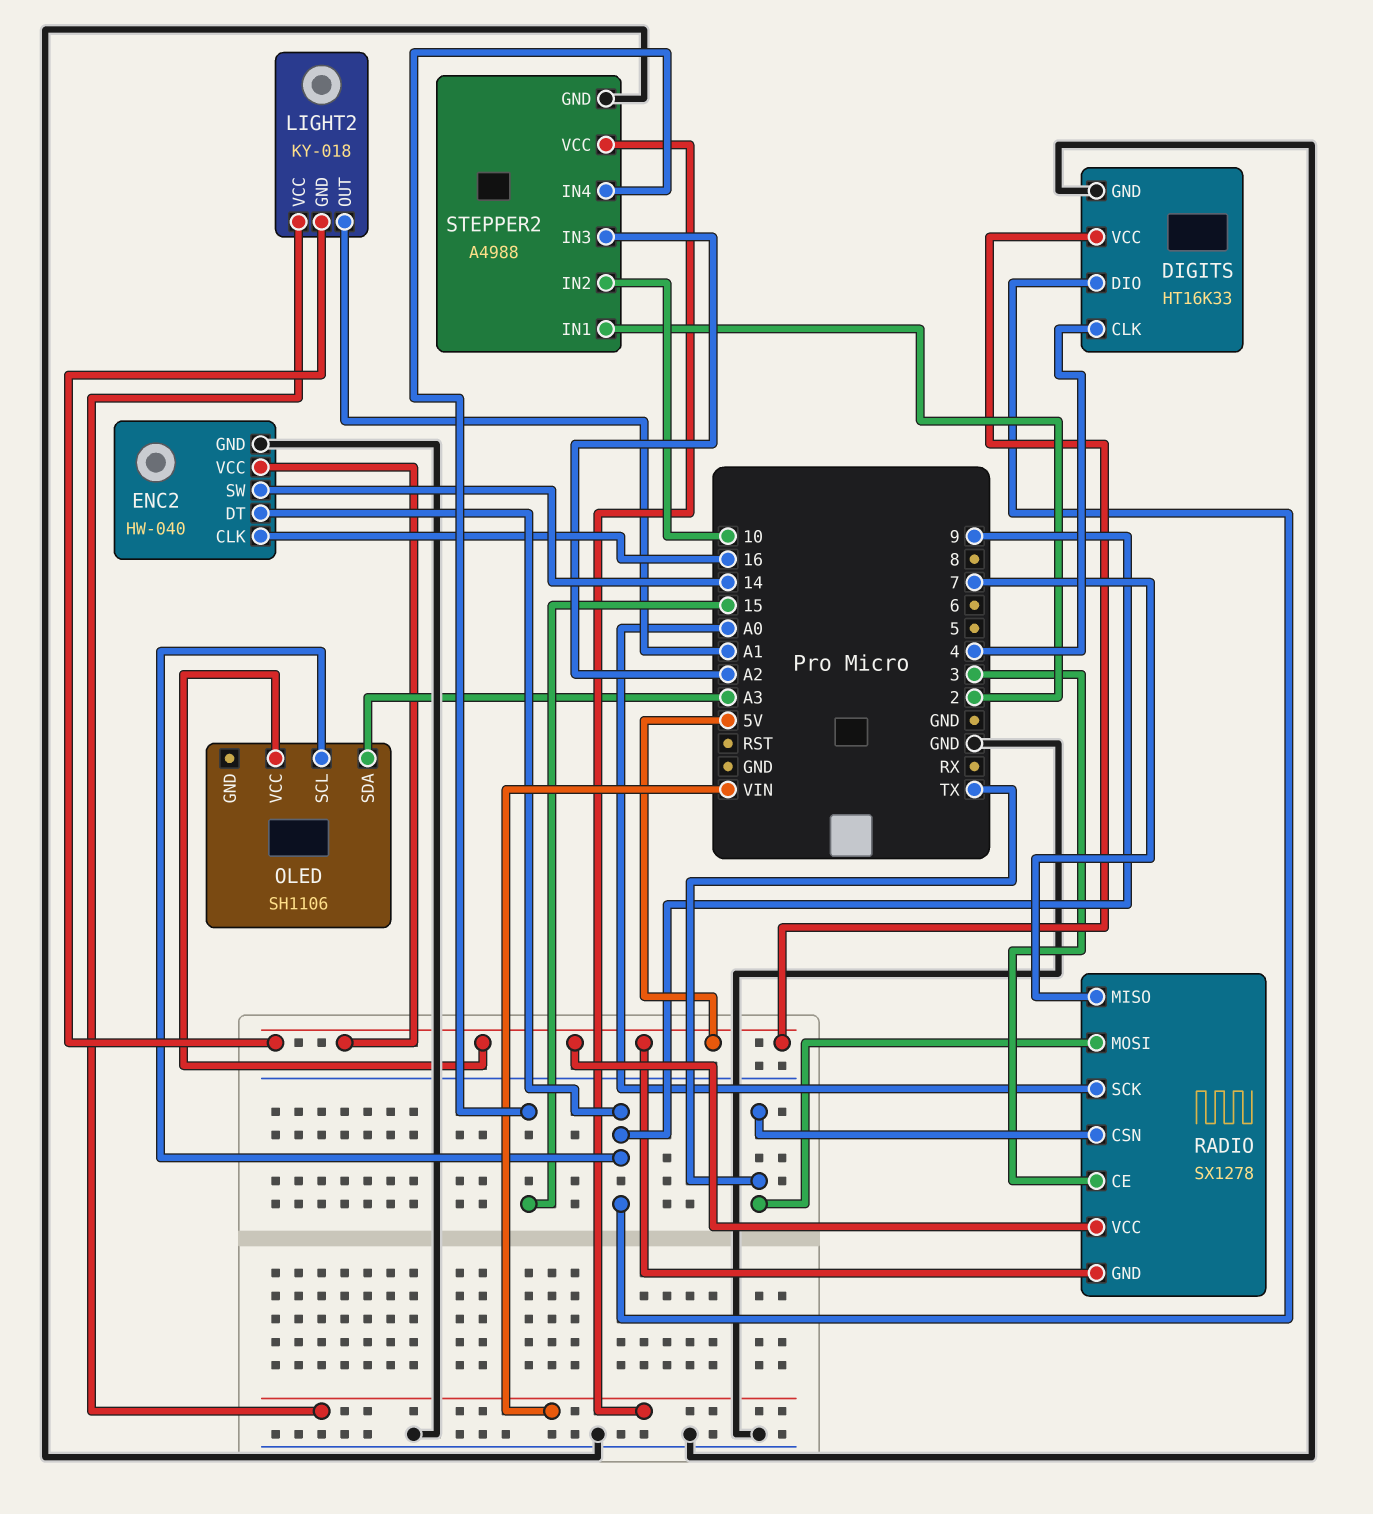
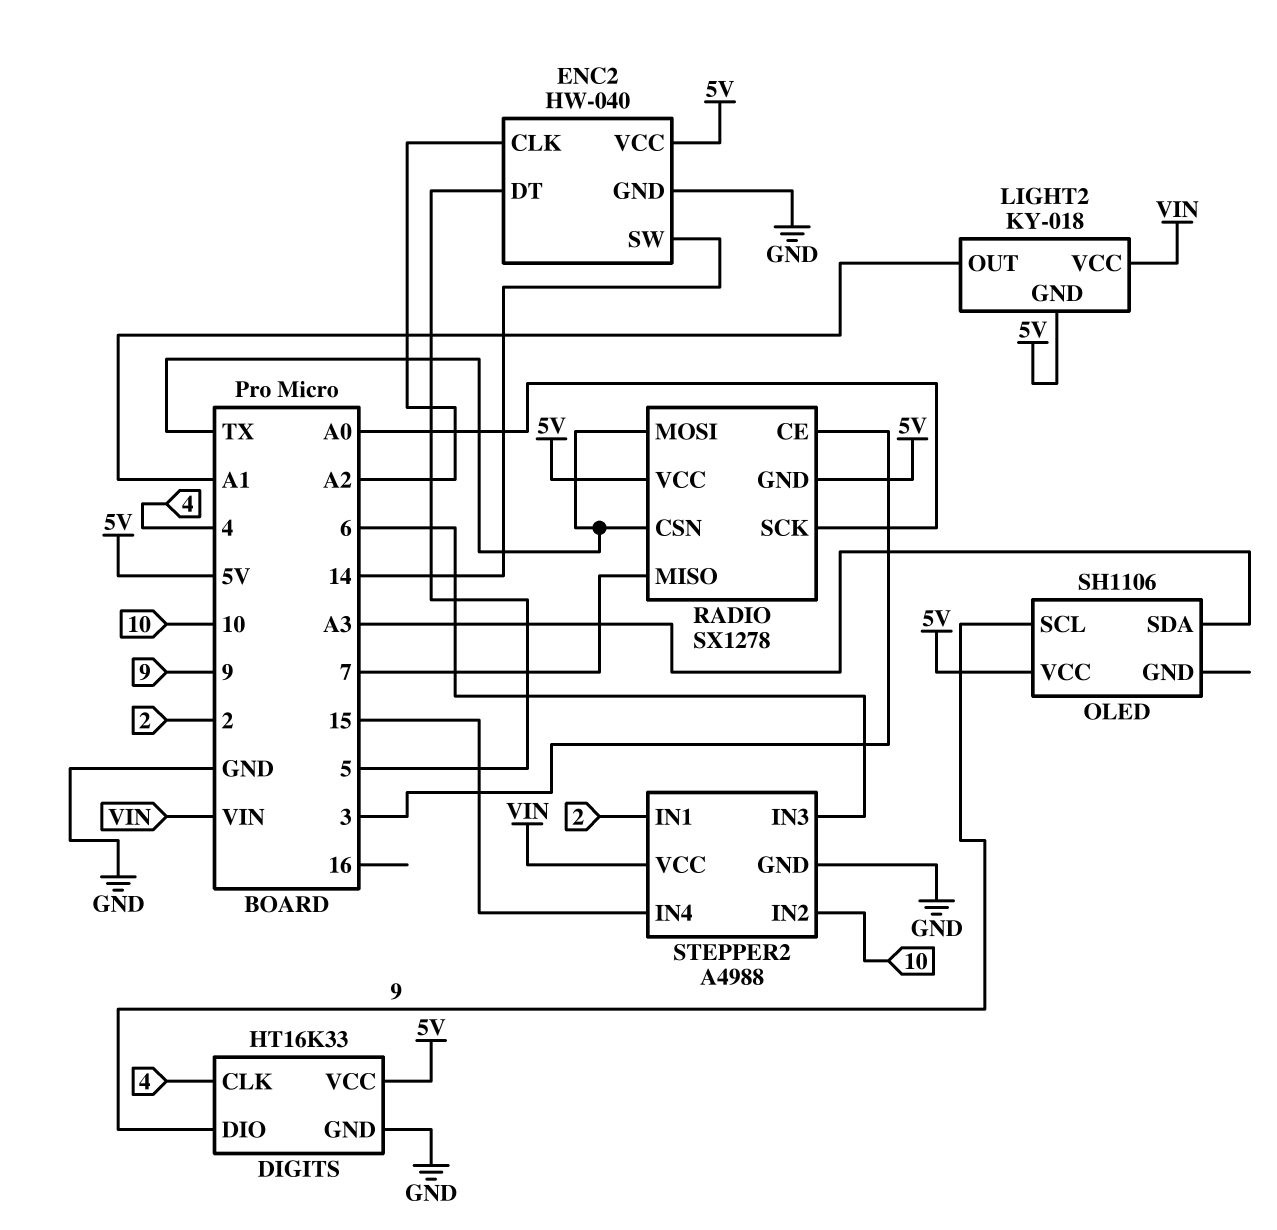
ENC2 pin CLK: 16 -> A2
ENC2 pin DT: 9 -> 5
STEPPER2 pin IN3: A2 -> 6

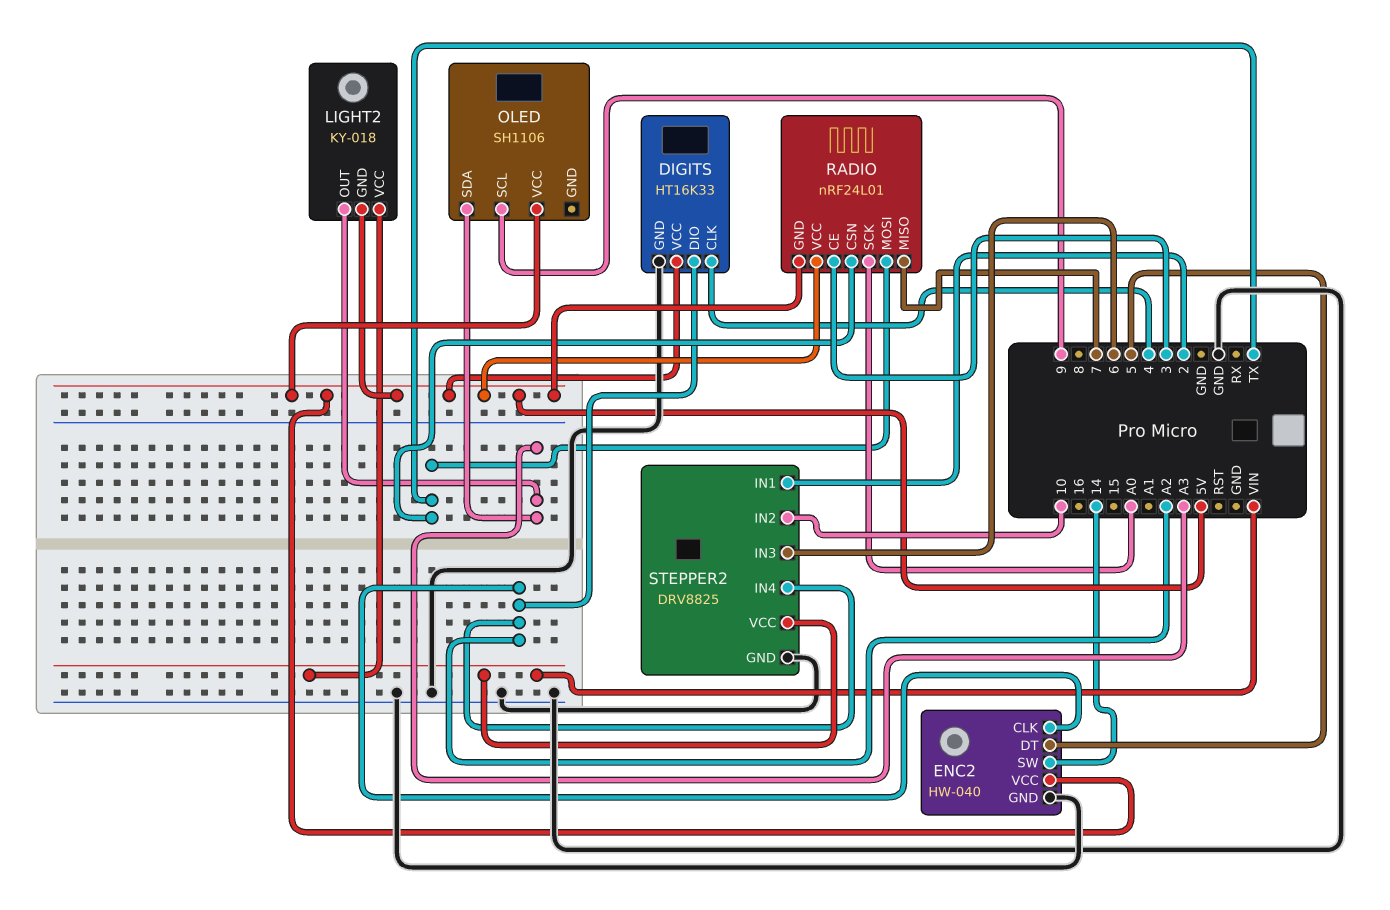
DIGITS pin DIO: 9 -> A2
LIGHT2 pin OUT: A1 -> A3
RADIO: SX1278 -> nRF24L01
STEPPER2: A4988 -> DRV8825
STEPPER2 pin IN4: 15 -> A2

